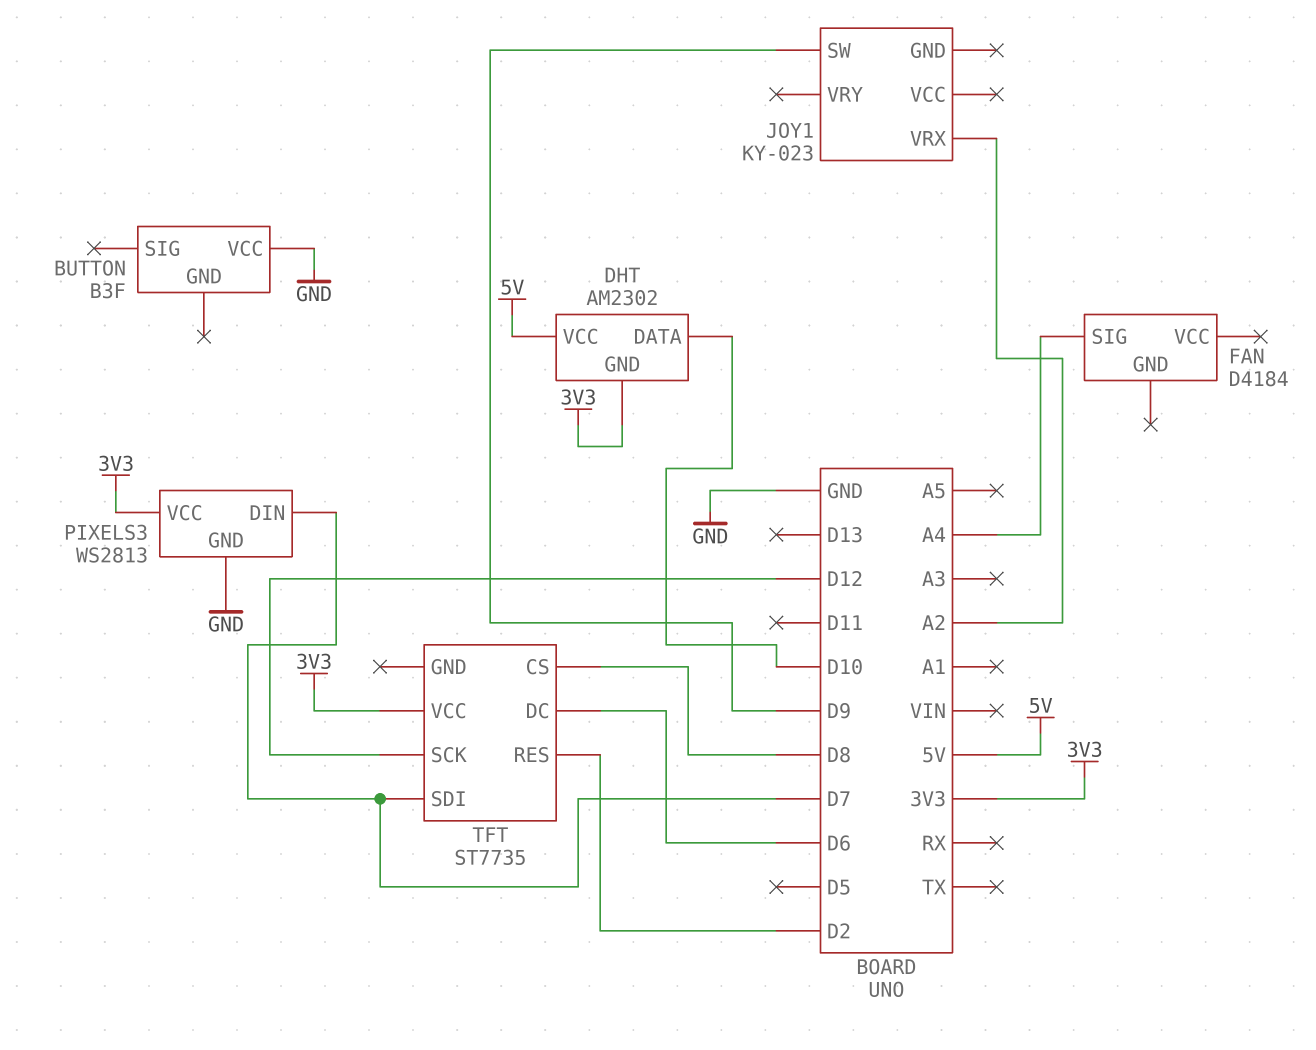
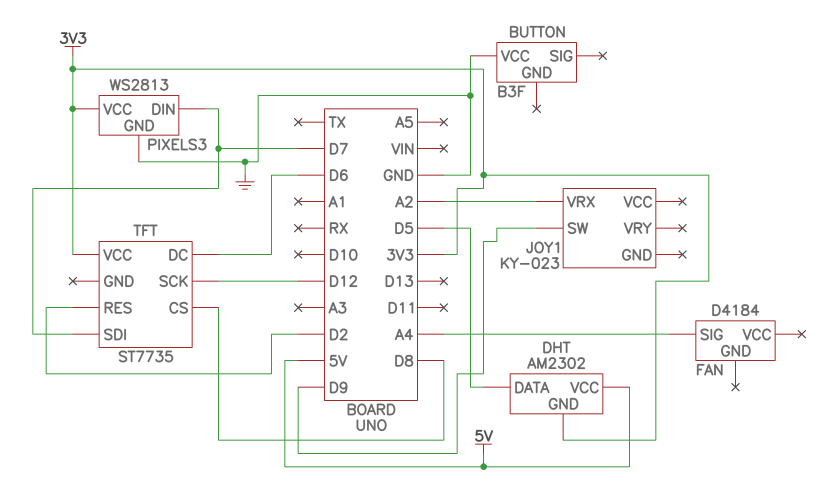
DHT pin DATA: D10 -> D5

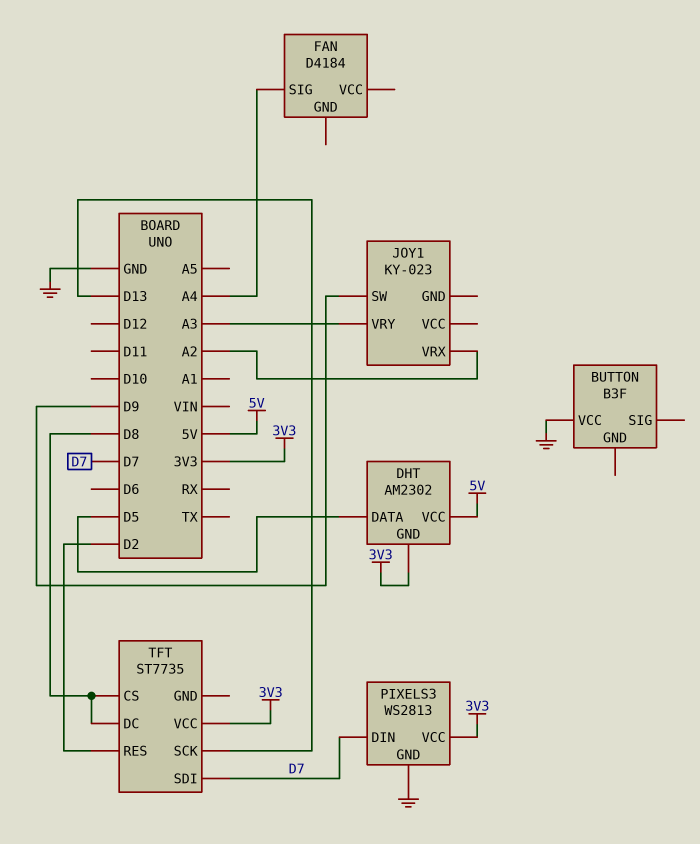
JOY1 pin VRY: none -> A3
TFT pin DC: D6 -> D8
TFT pin SCK: D12 -> D13

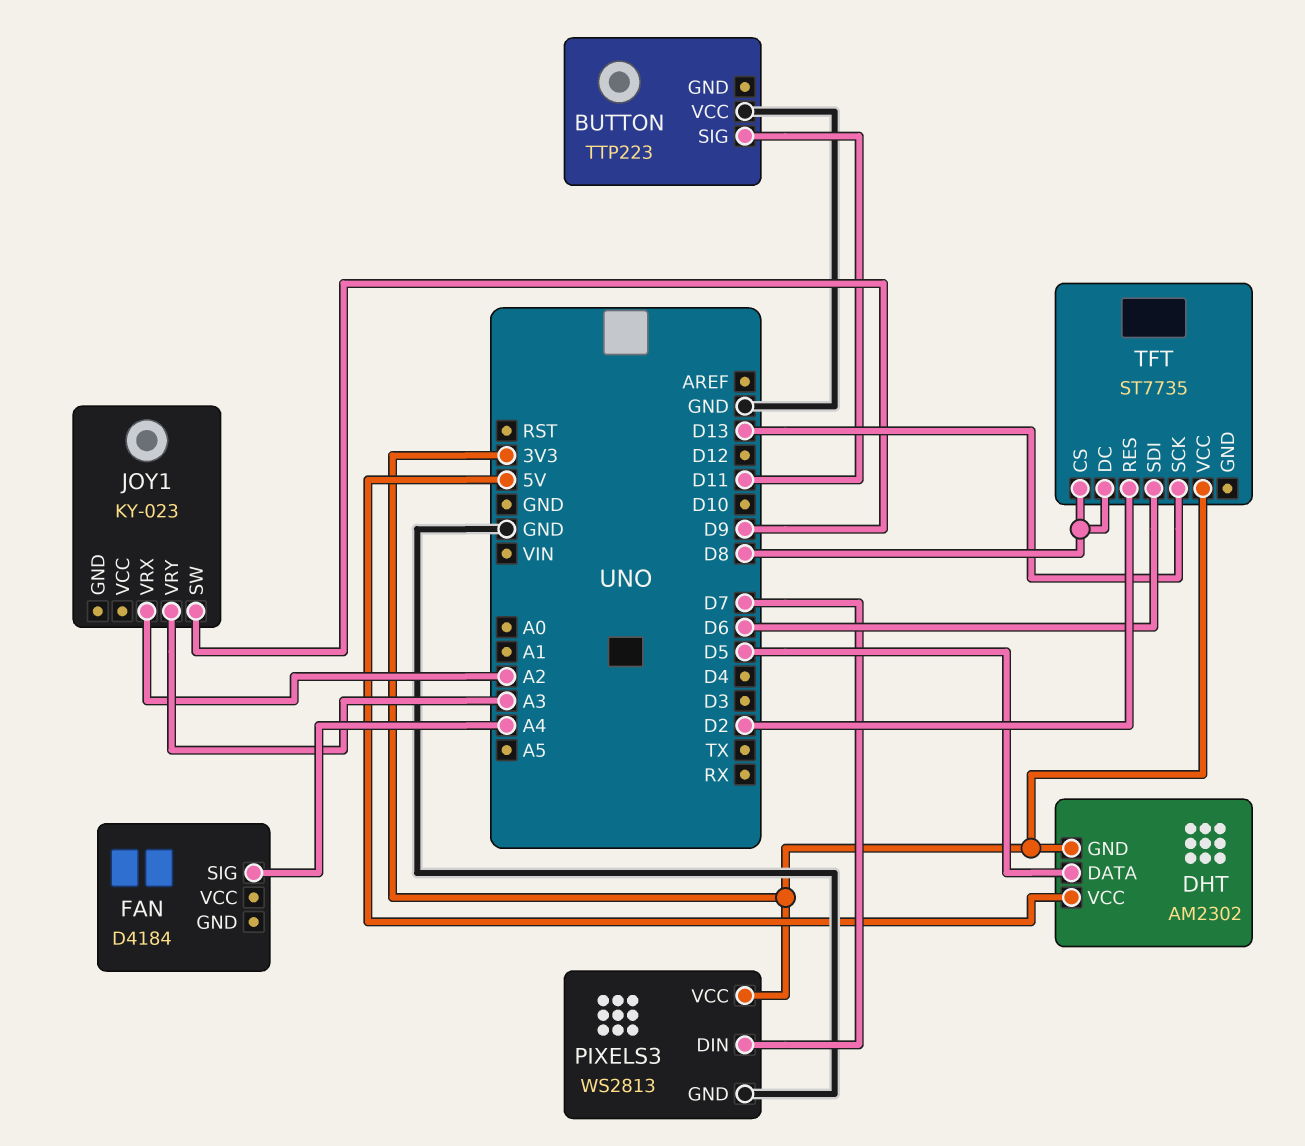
BUTTON: B3F -> TTP223
BUTTON pin SIG: none -> D11
TFT pin SDI: D7 -> D6

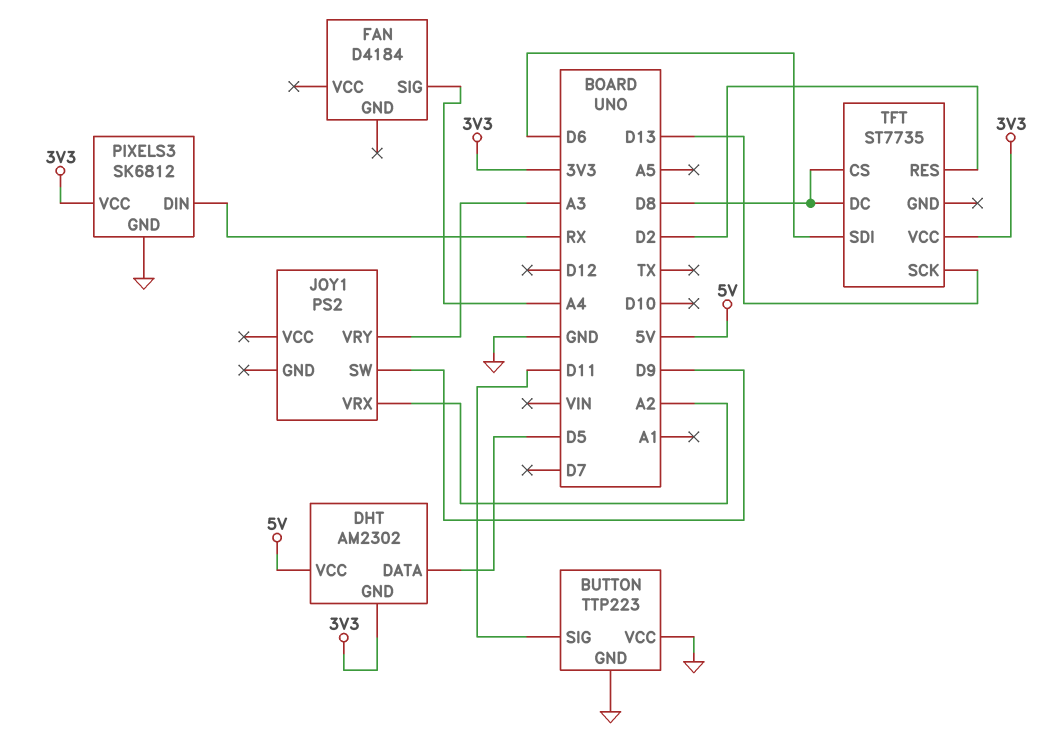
BUTTON pin GND: none -> GND
JOY1: KY-023 -> PS2
PIXELS3: WS2813 -> SK6812
PIXELS3 pin DIN: D7 -> RX

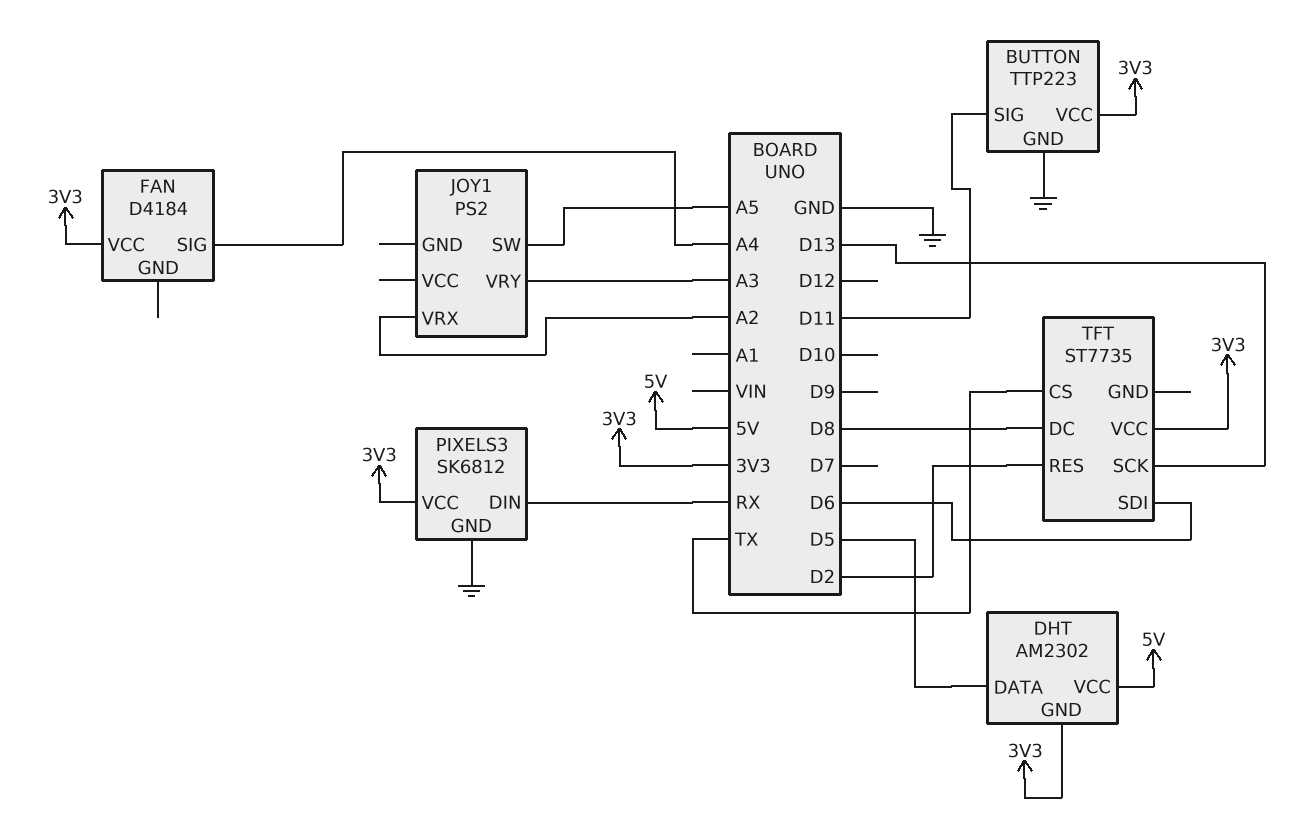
BUTTON pin VCC: GND -> 3V3
FAN pin VCC: none -> 3V3
JOY1 pin SW: D9 -> A5
TFT pin CS: D8 -> TX

